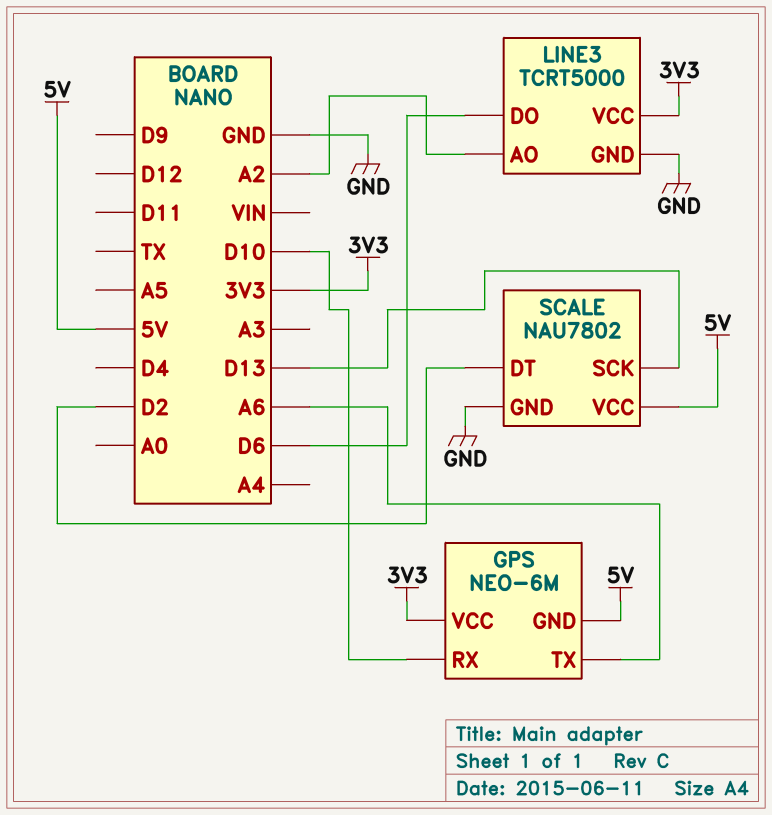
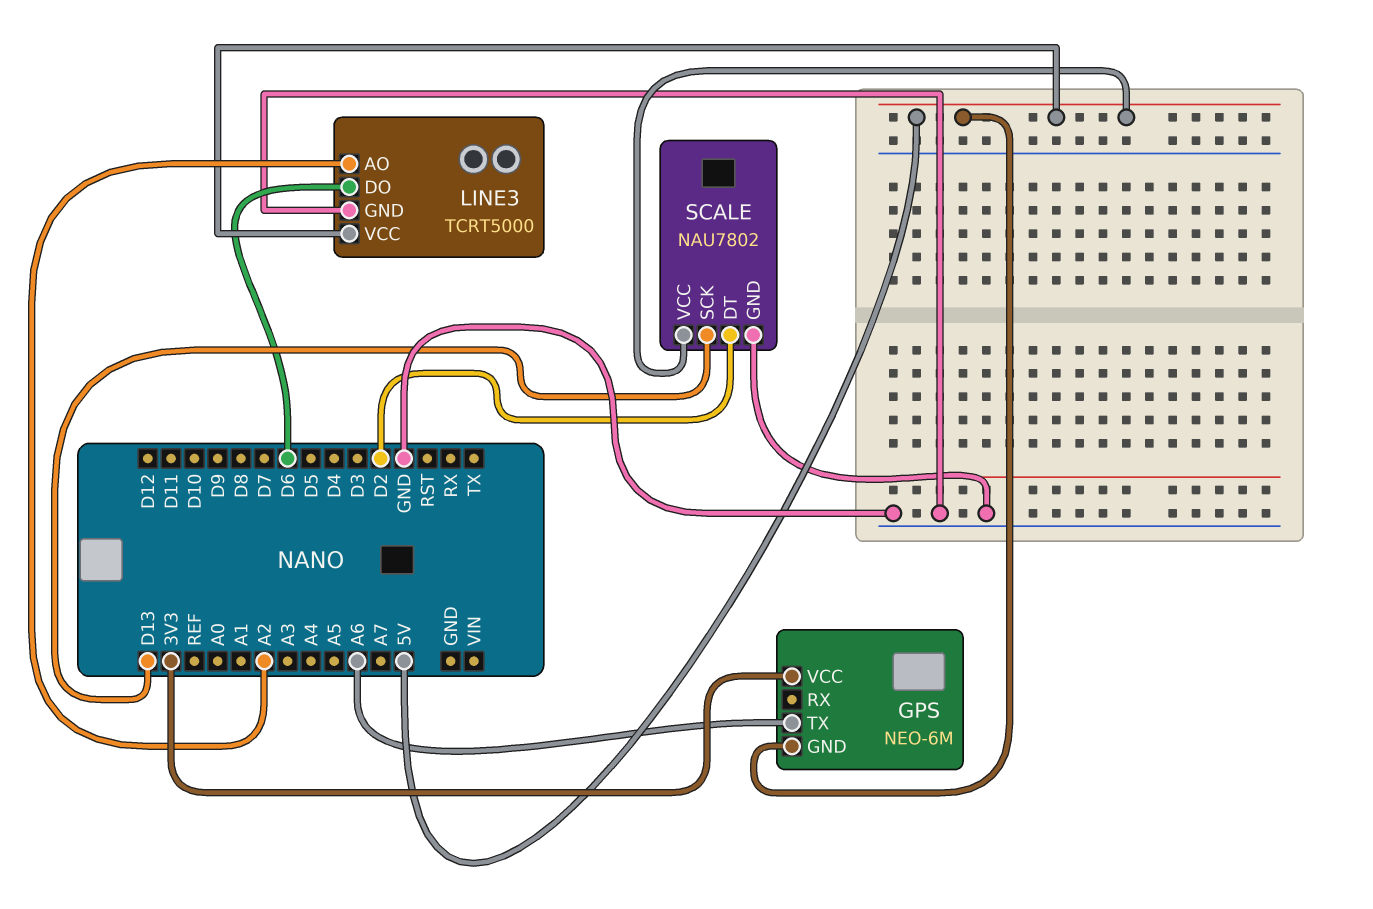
GPS pin RX: D10 -> none
LINE3 pin VCC: 3V3 -> 5V

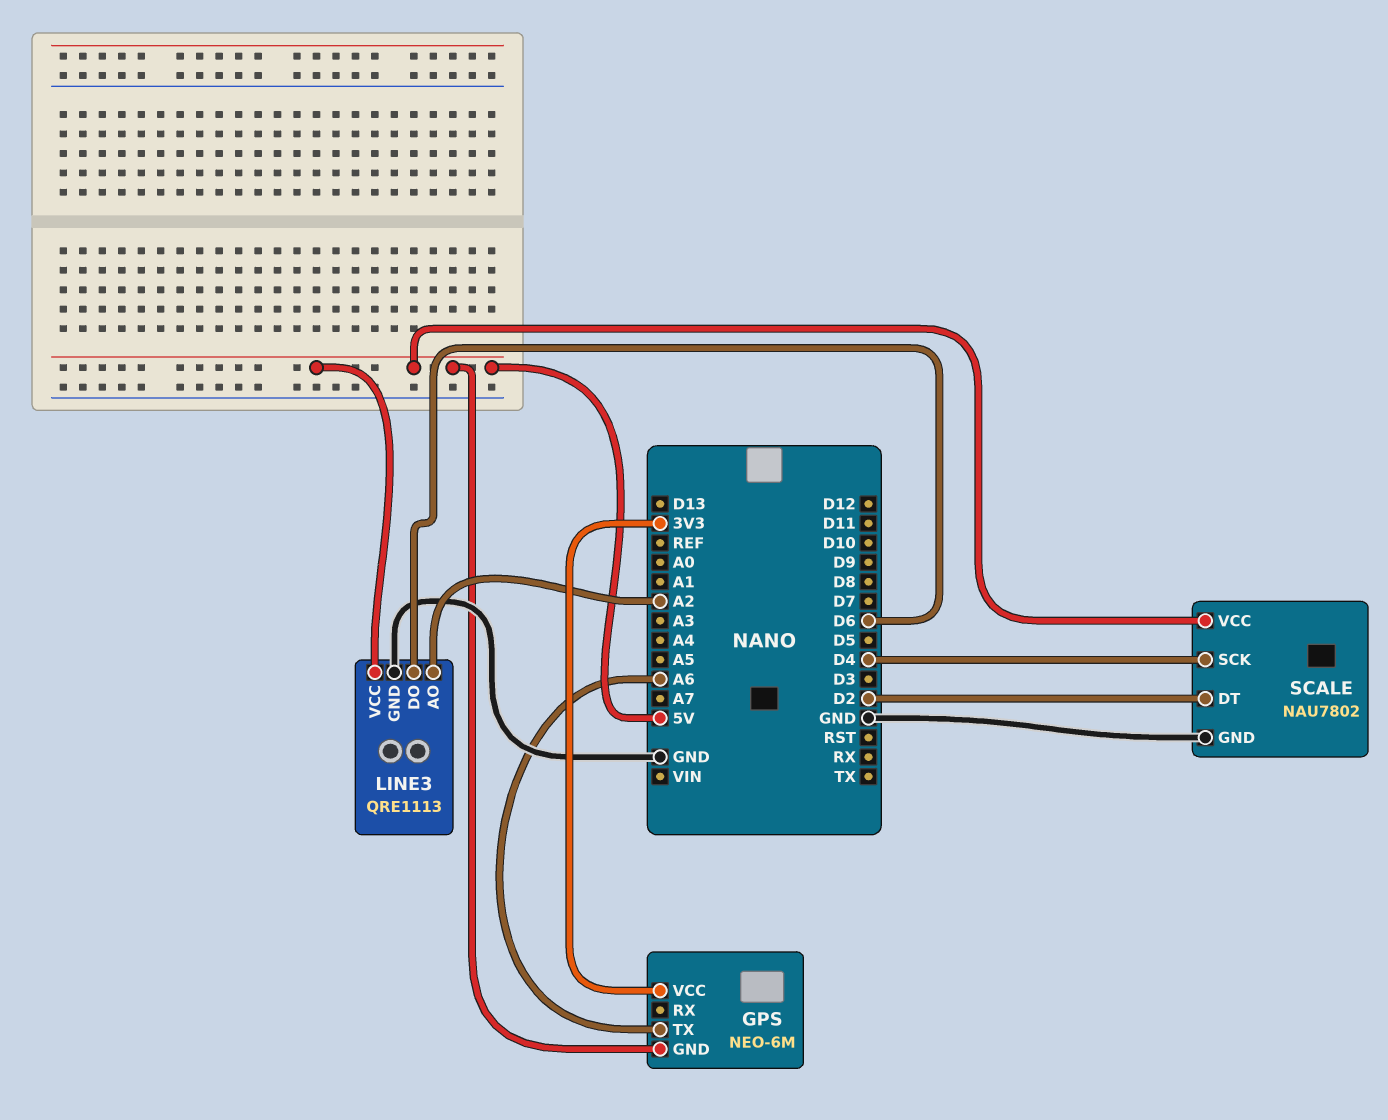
LINE3: TCRT5000 -> QRE1113
SCALE pin SCK: D13 -> D4

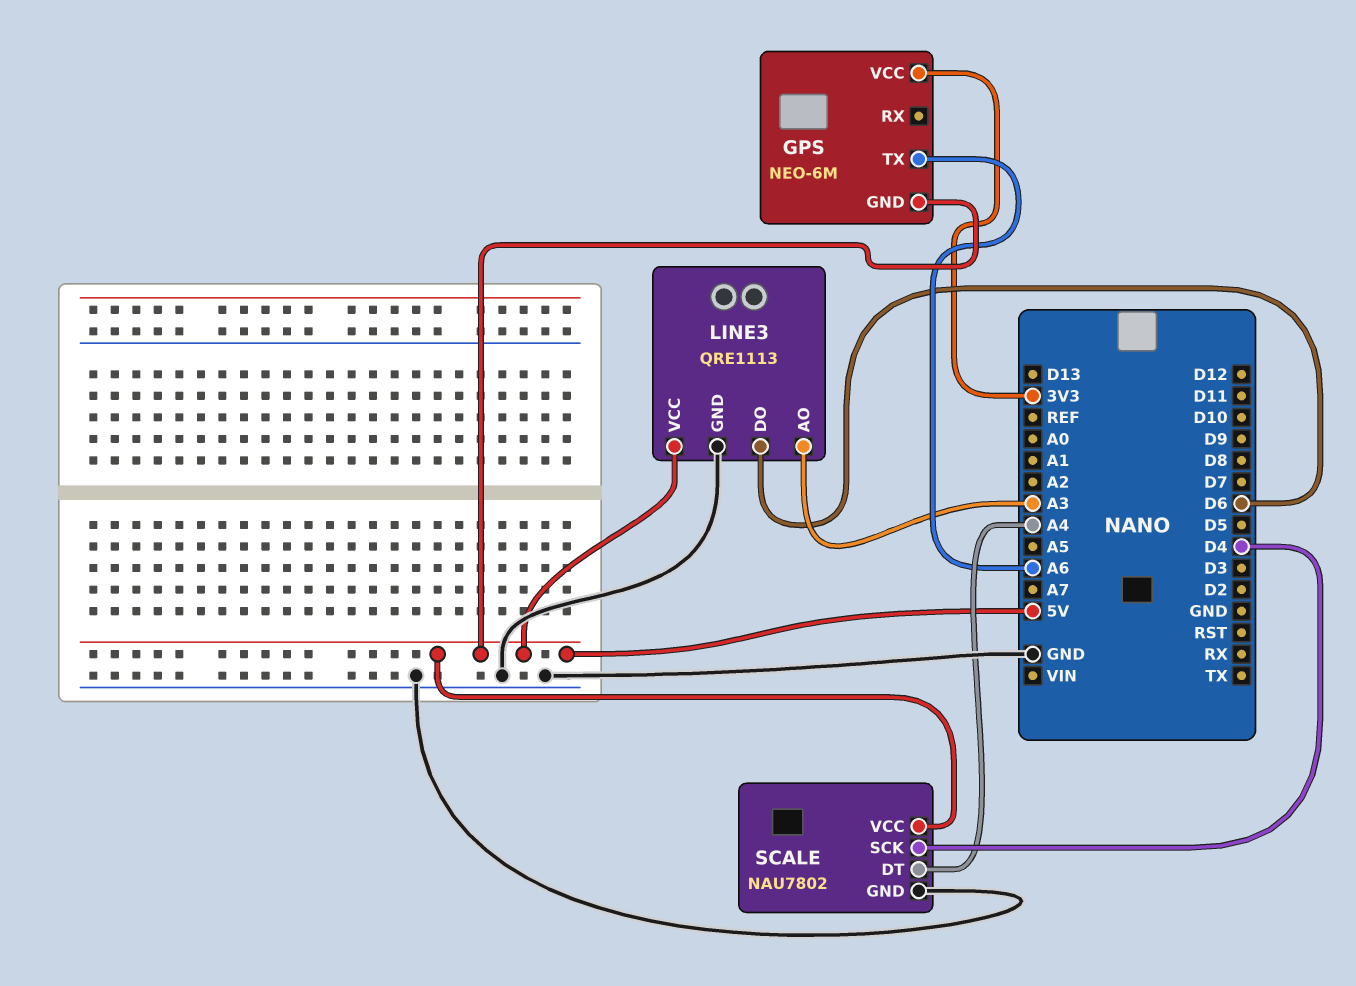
LINE3 pin AO: A2 -> A3
SCALE pin DT: D2 -> A4

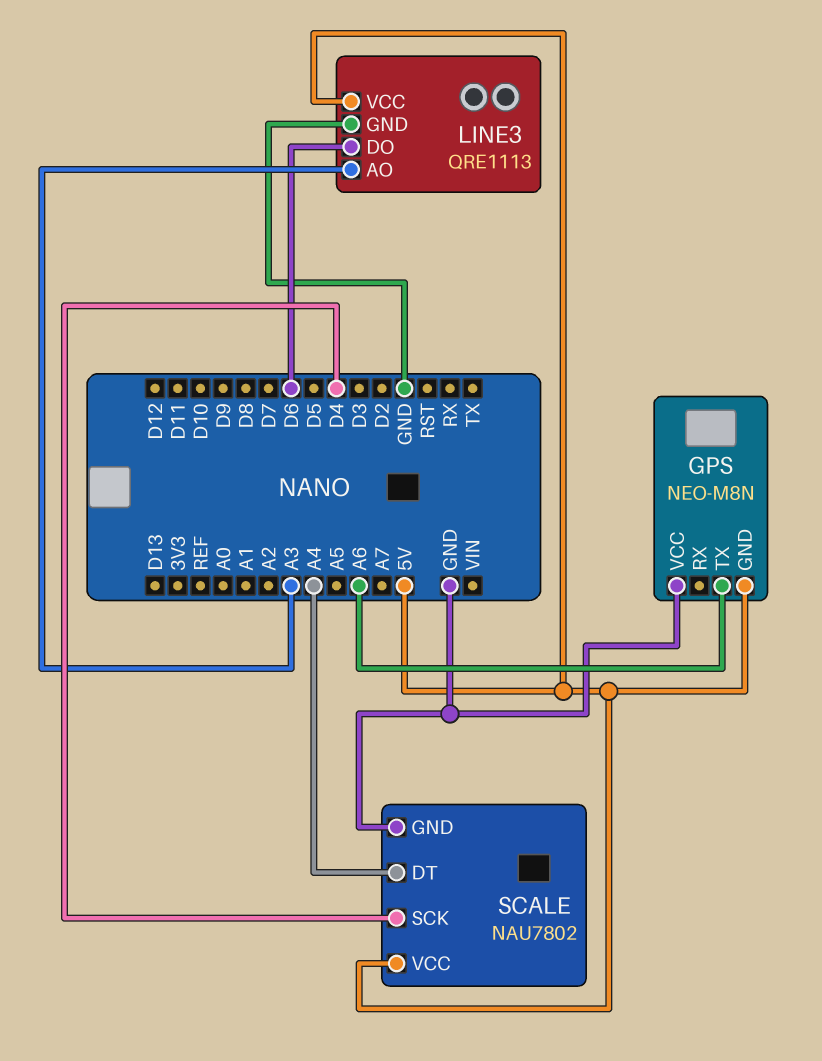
GPS: NEO-6M -> NEO-M8N
GPS pin VCC: 3V3 -> GND

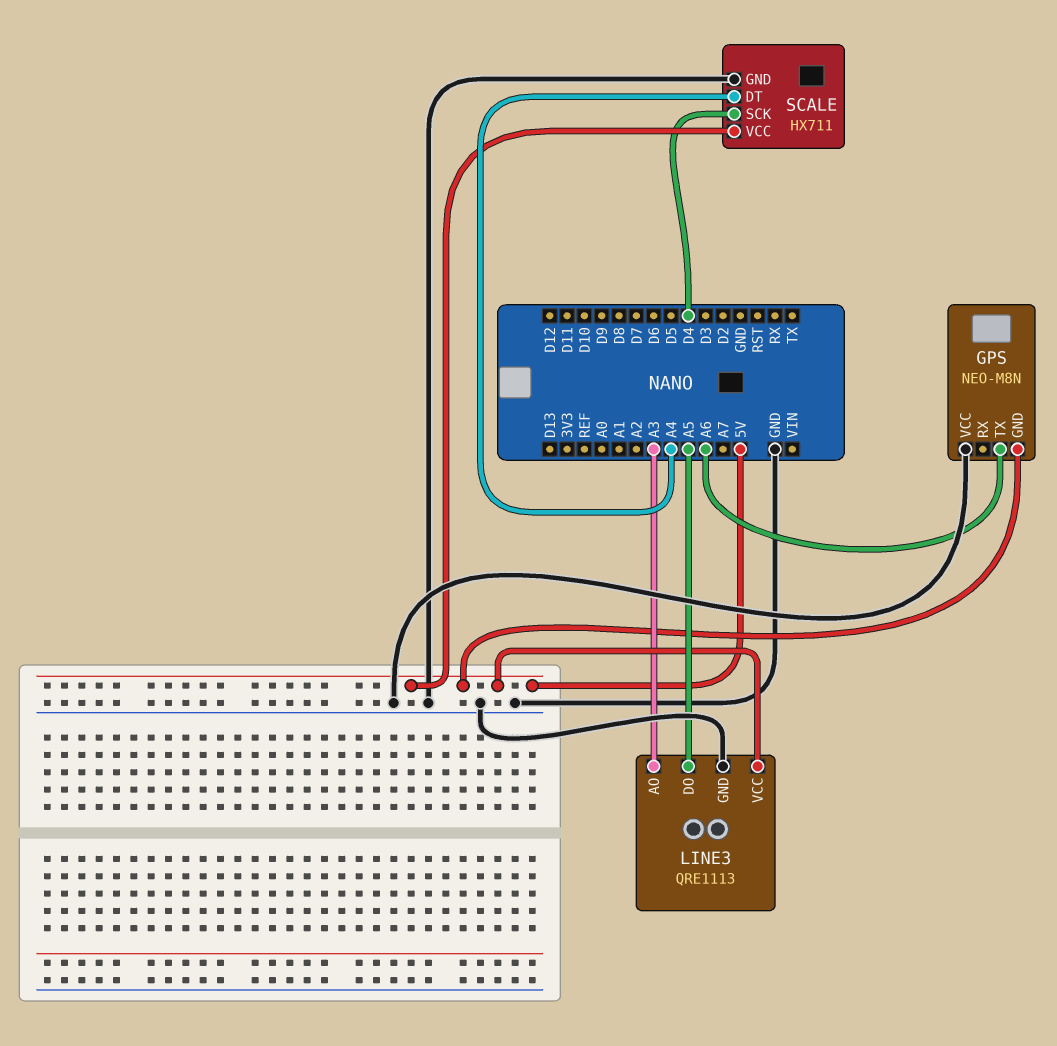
LINE3 pin DO: D6 -> A5
SCALE: NAU7802 -> HX711

